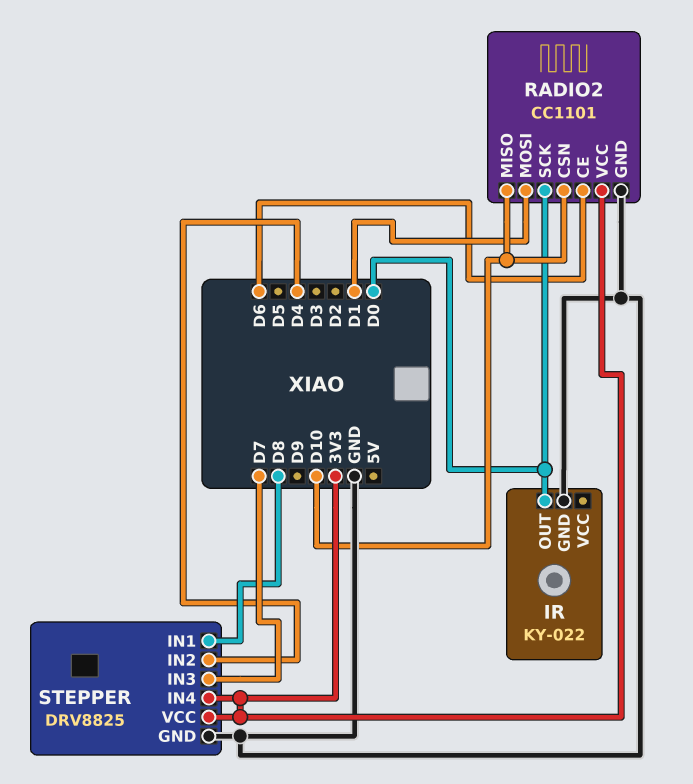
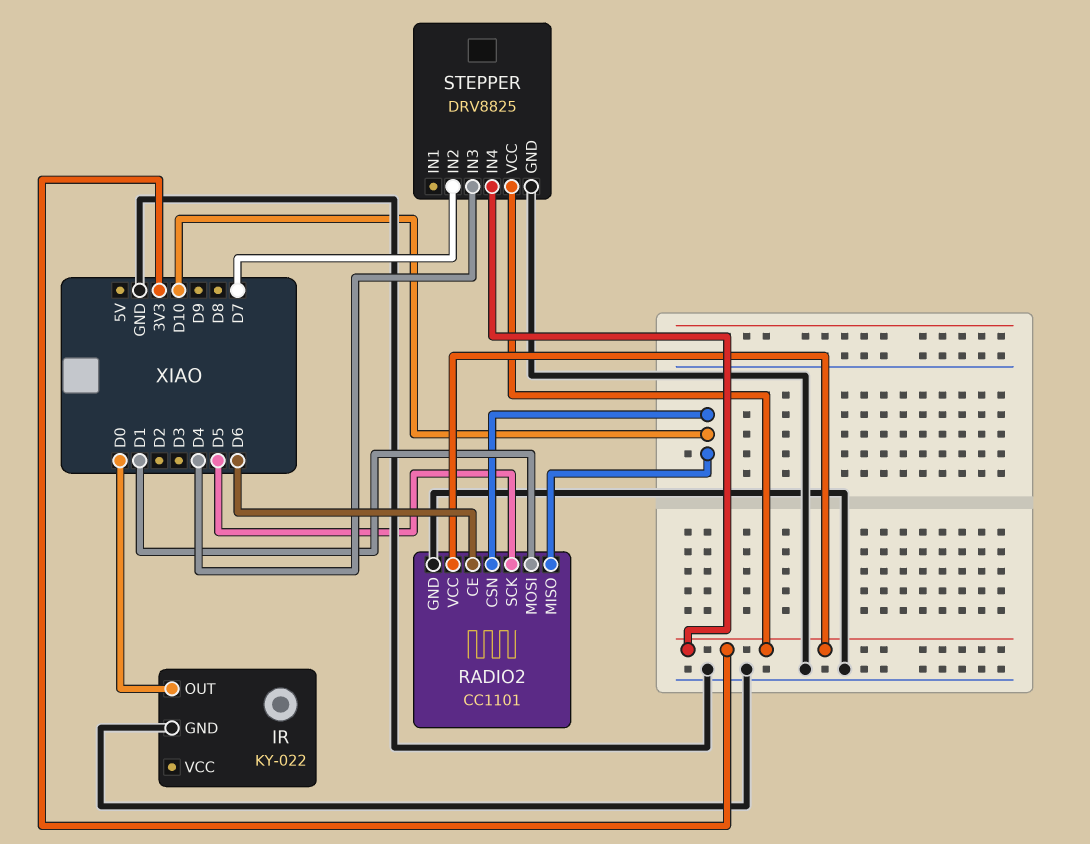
RADIO2 pin SCK: D0 -> D5
STEPPER pin IN1: D8 -> none
STEPPER pin IN2: D4 -> D7
STEPPER pin IN3: D7 -> D4

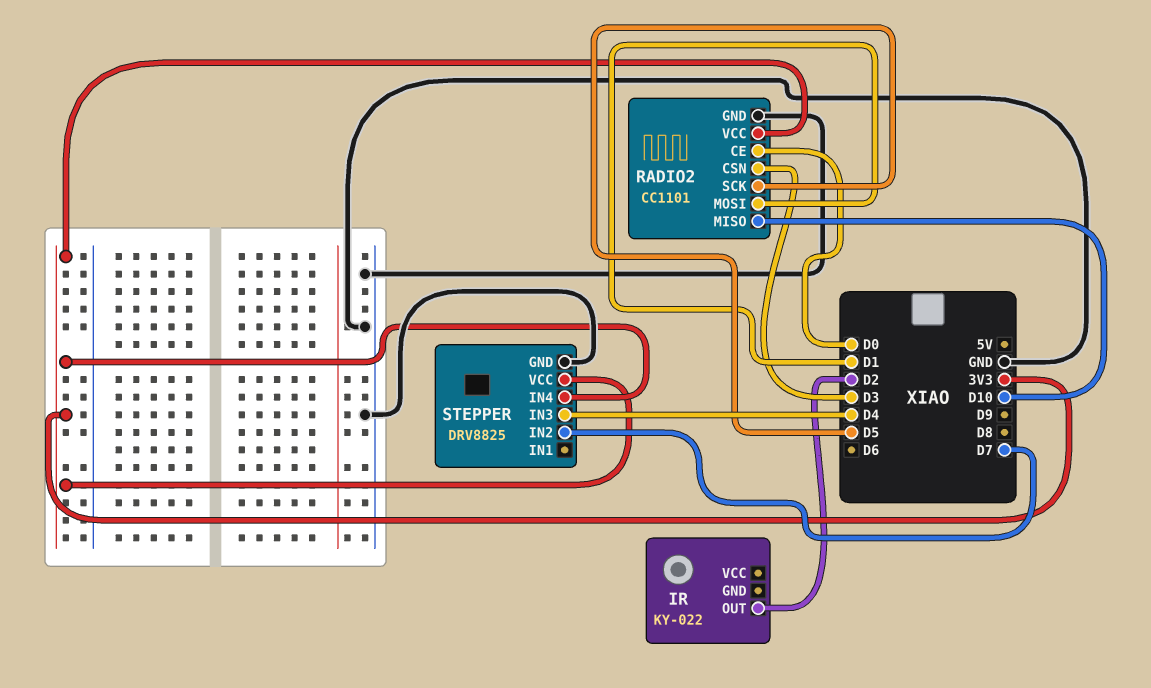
IR pin GND: GND -> none
IR pin OUT: D0 -> D2
RADIO2 pin CE: D6 -> D0
RADIO2 pin CSN: D10 -> D3

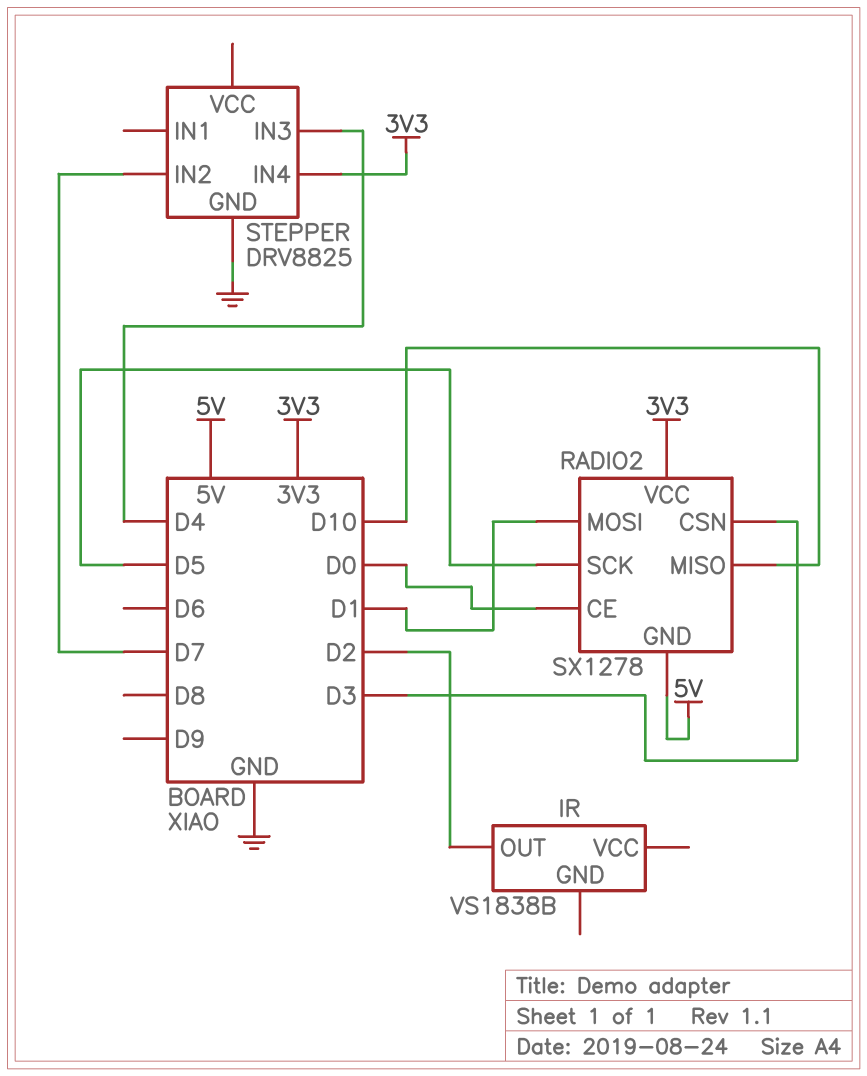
IR: KY-022 -> VS1838B
RADIO2: CC1101 -> SX1278
RADIO2 pin GND: GND -> 5V
STEPPER pin VCC: 3V3 -> none

